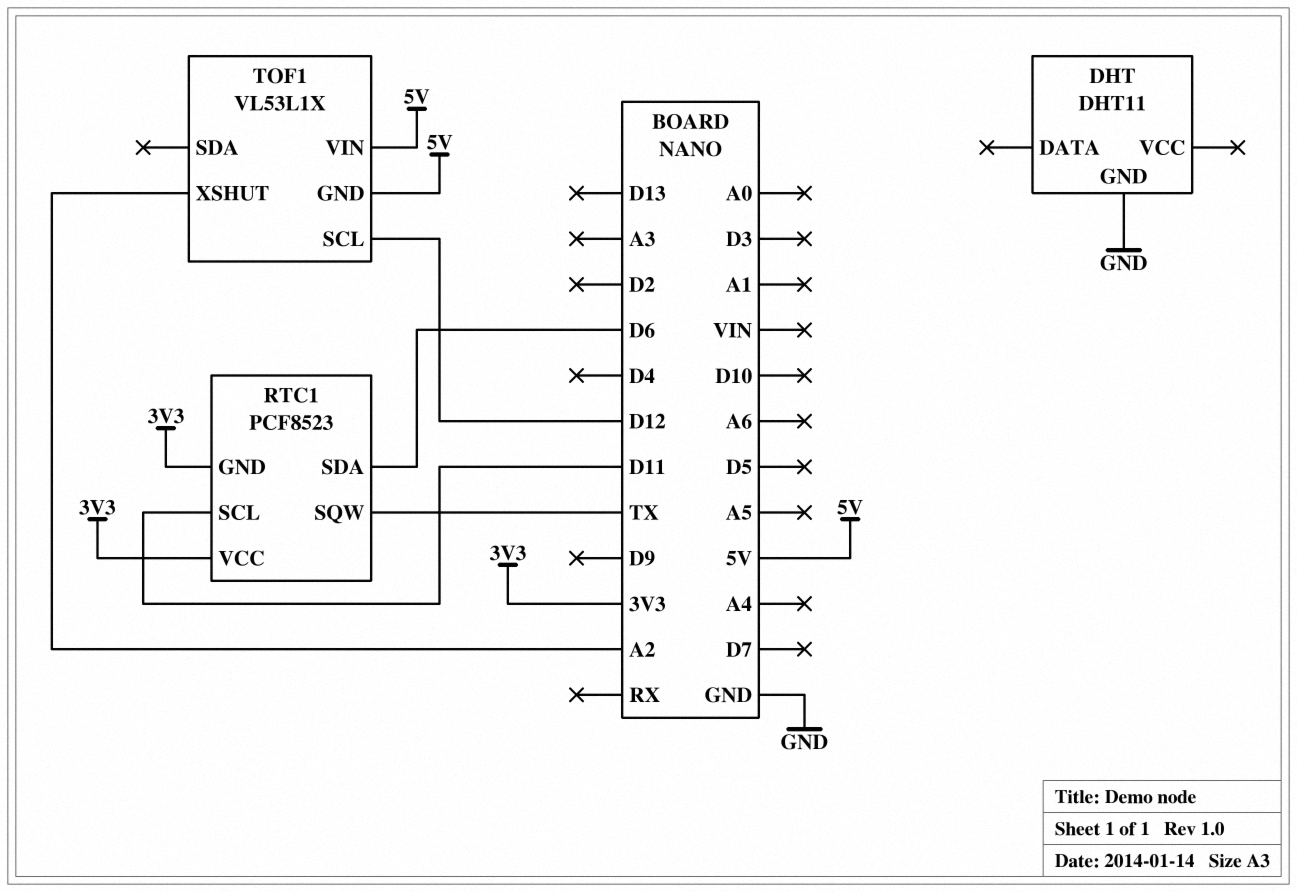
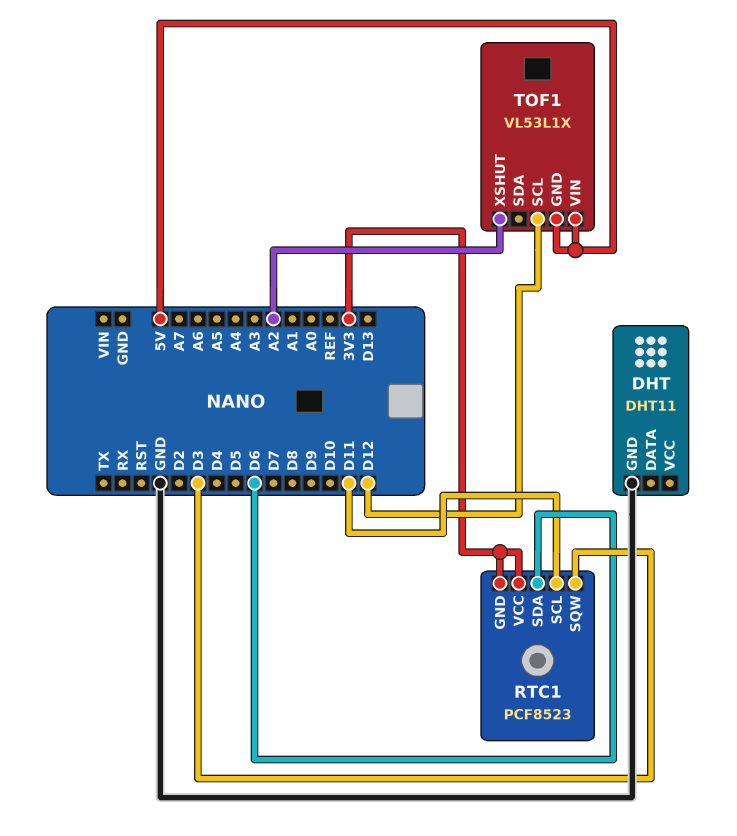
RTC1 pin SQW: TX -> D3

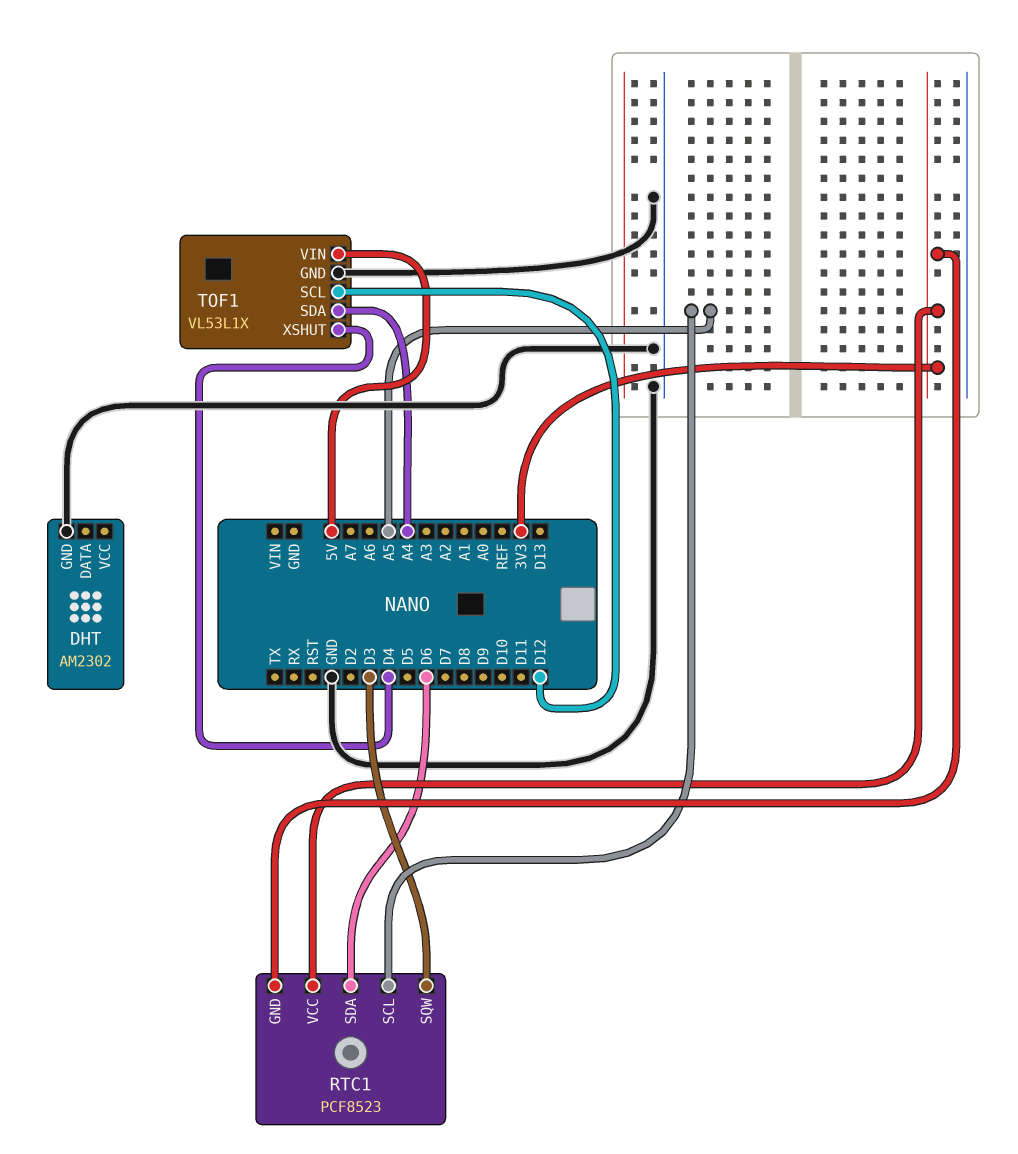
DHT: DHT11 -> AM2302
RTC1 pin SCL: D11 -> A5
TOF1 pin GND: 5V -> GND
TOF1 pin SDA: none -> A4
TOF1 pin XSHUT: A2 -> D4

